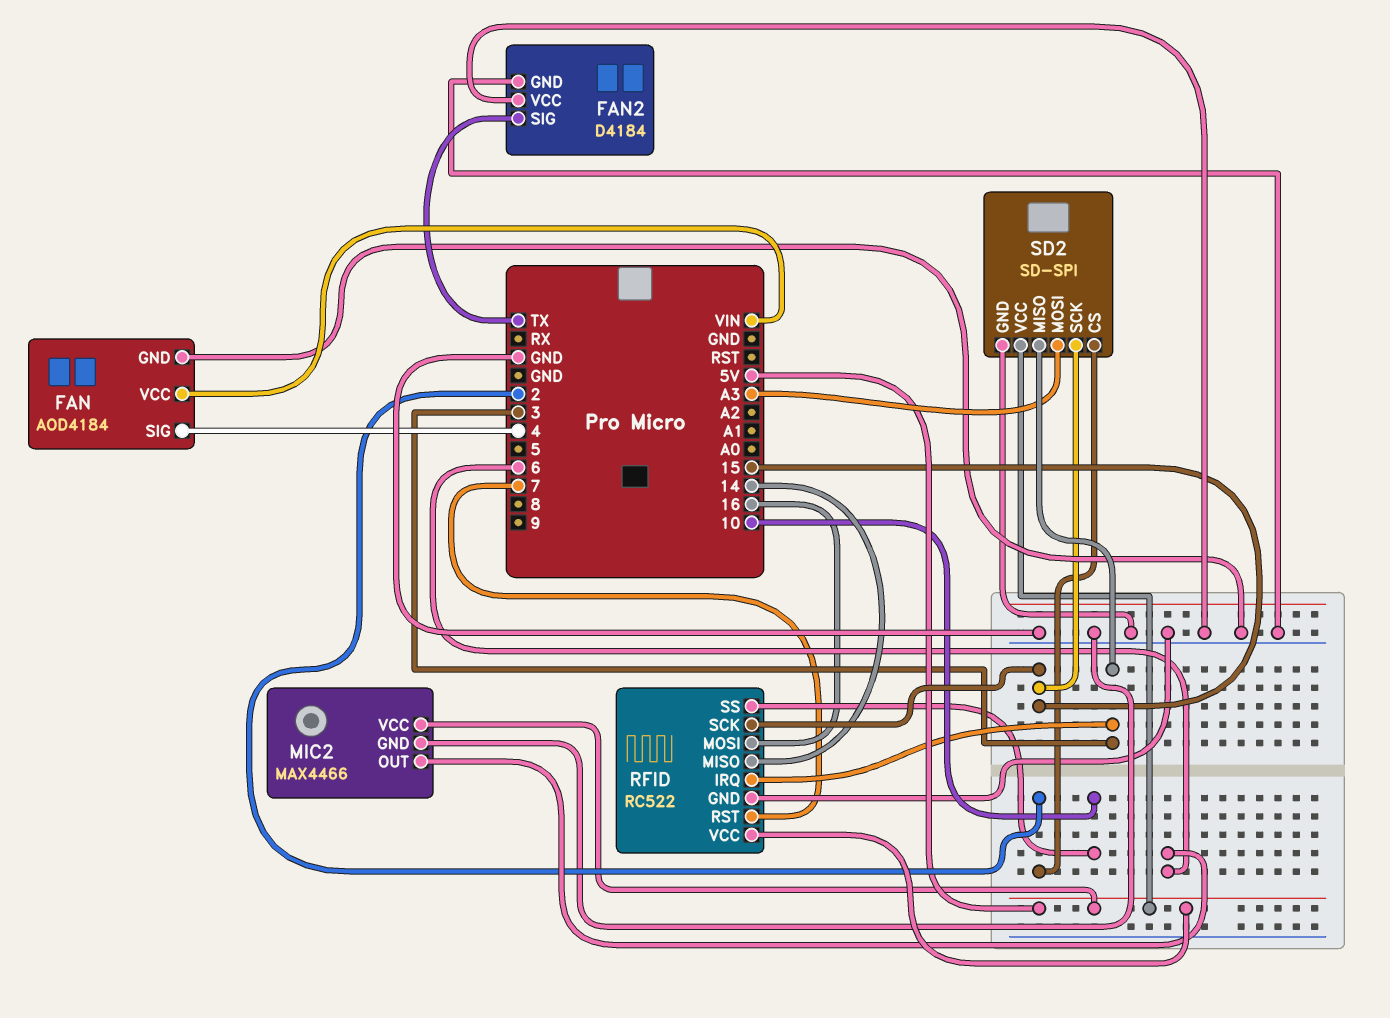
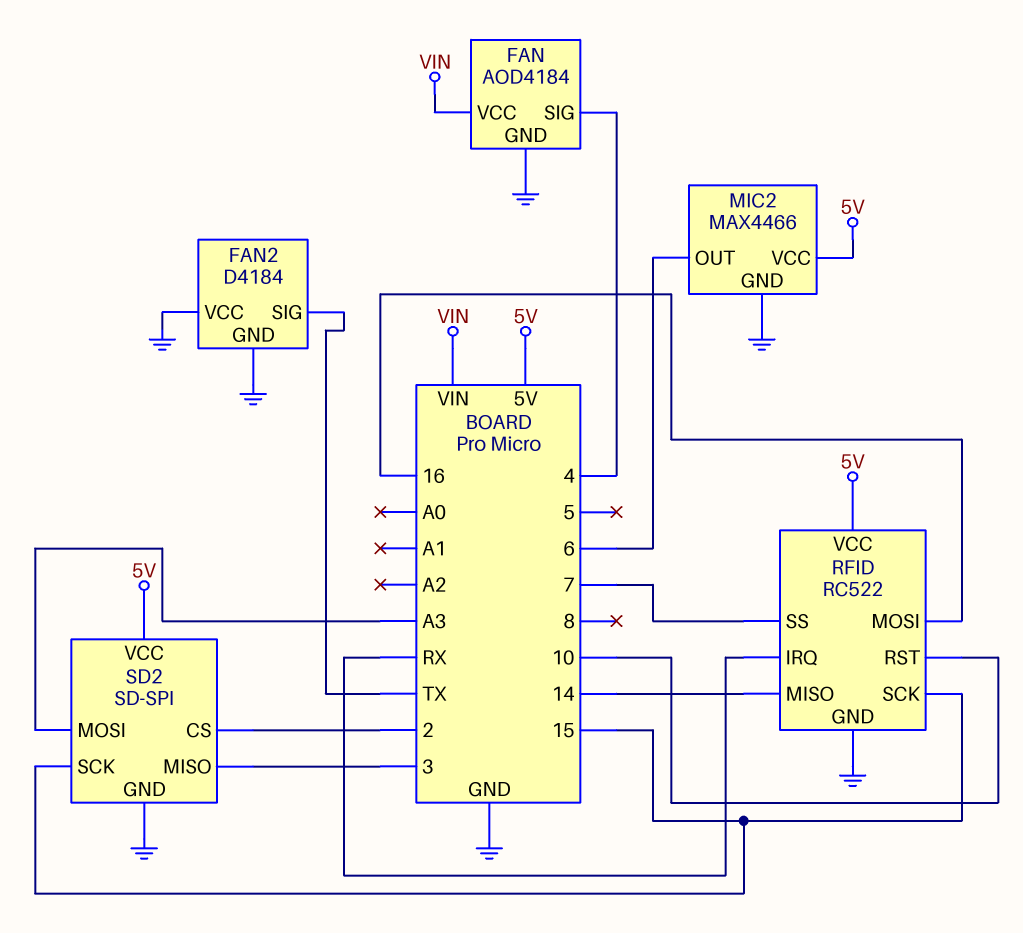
RFID pin IRQ: 3 -> RX
RFID pin RST: 7 -> 10
RFID pin SS: 10 -> 7

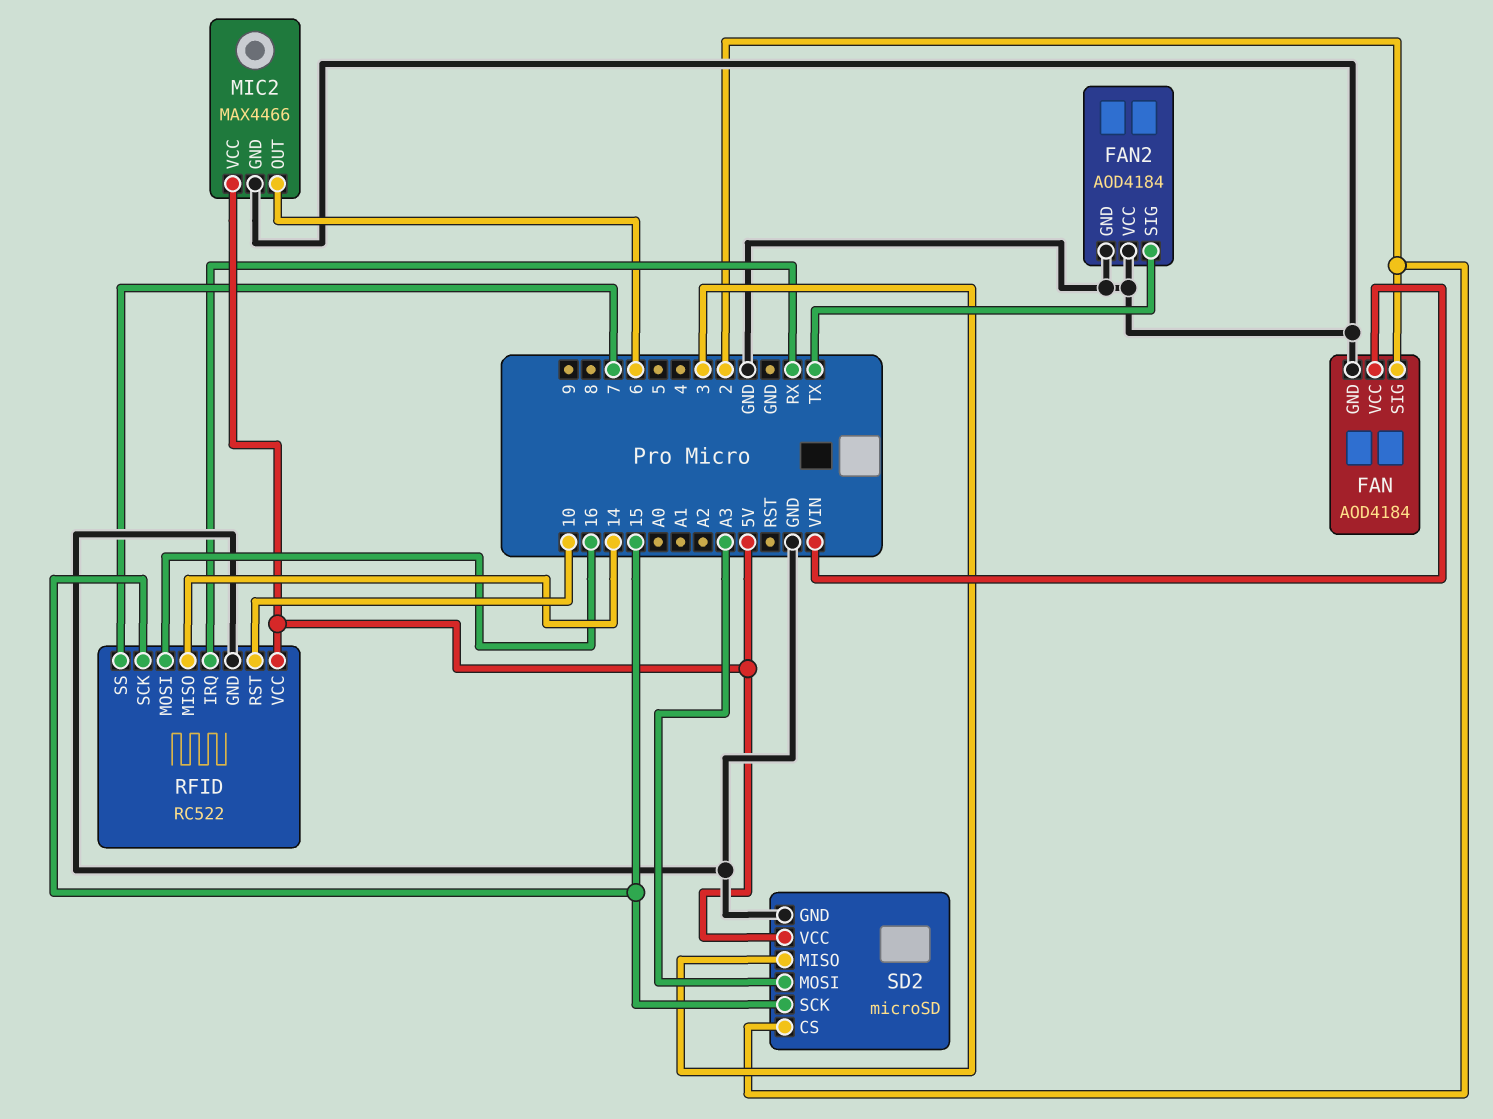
FAN pin SIG: 4 -> 2
FAN2: D4184 -> AOD4184
SD2: SD-SPI -> microSD

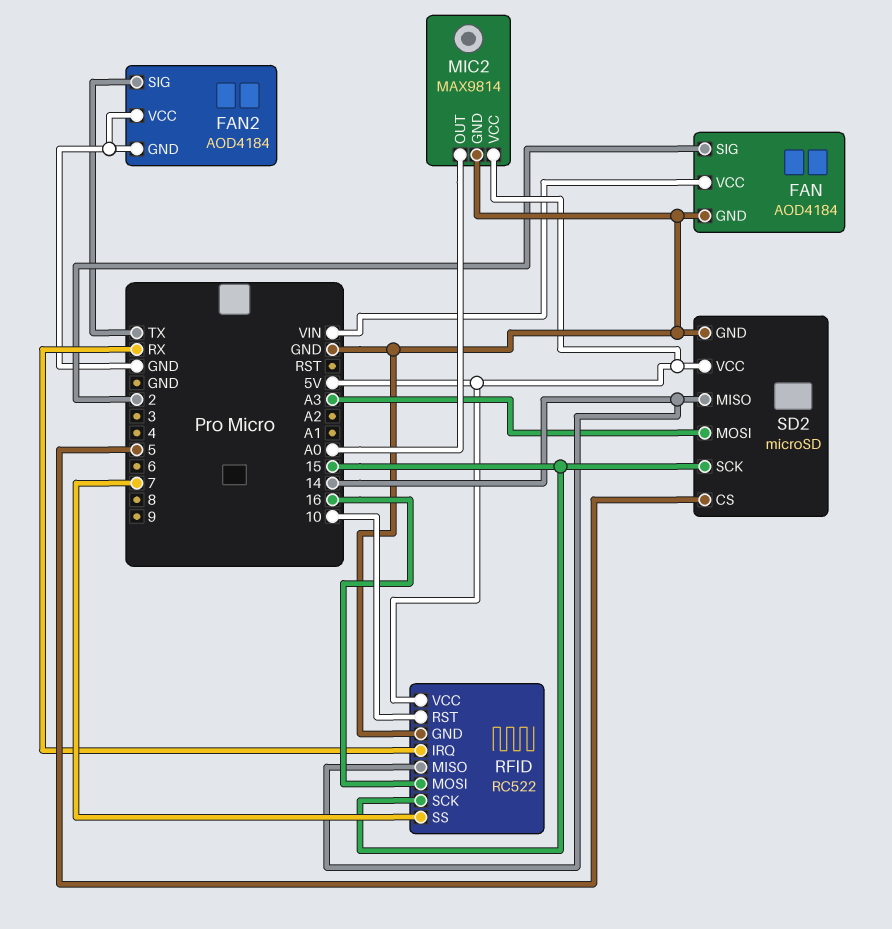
MIC2: MAX4466 -> MAX9814
MIC2 pin OUT: 6 -> A0
SD2 pin CS: 2 -> 5
SD2 pin MISO: 3 -> 14

